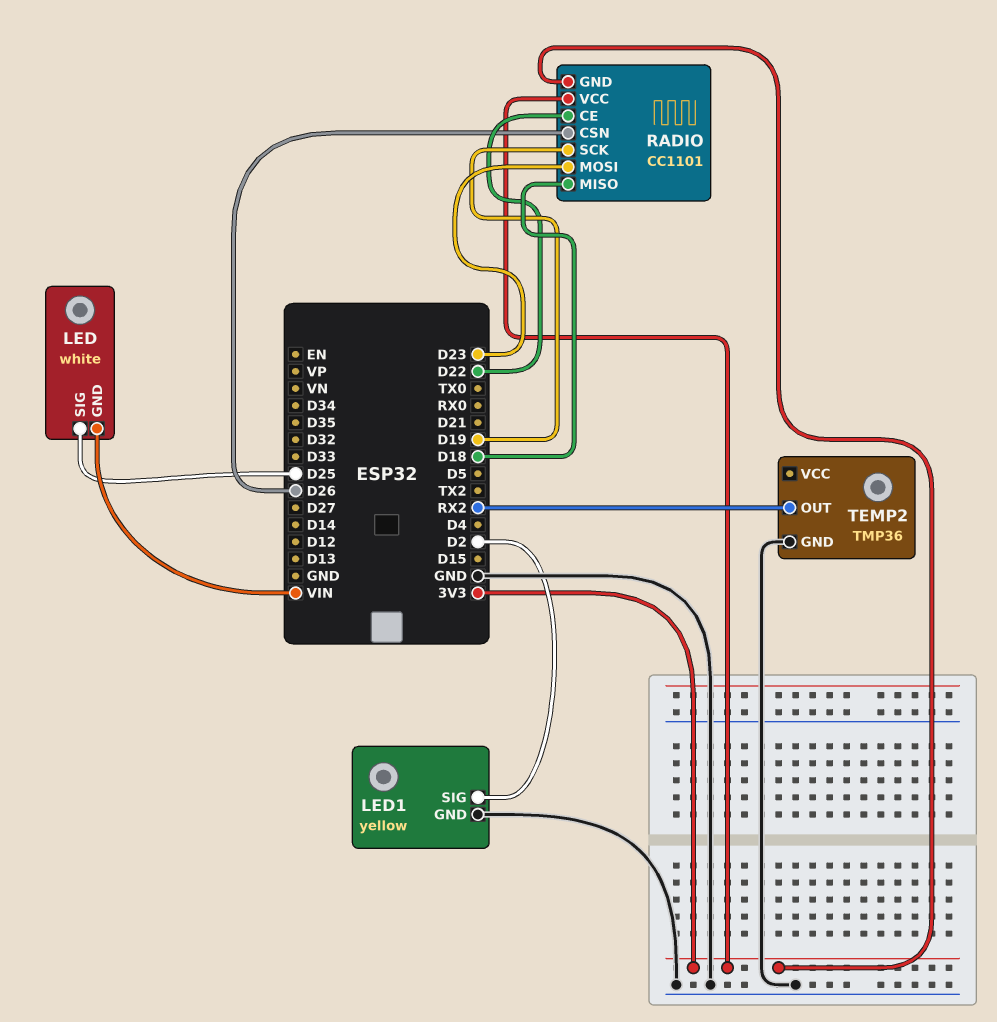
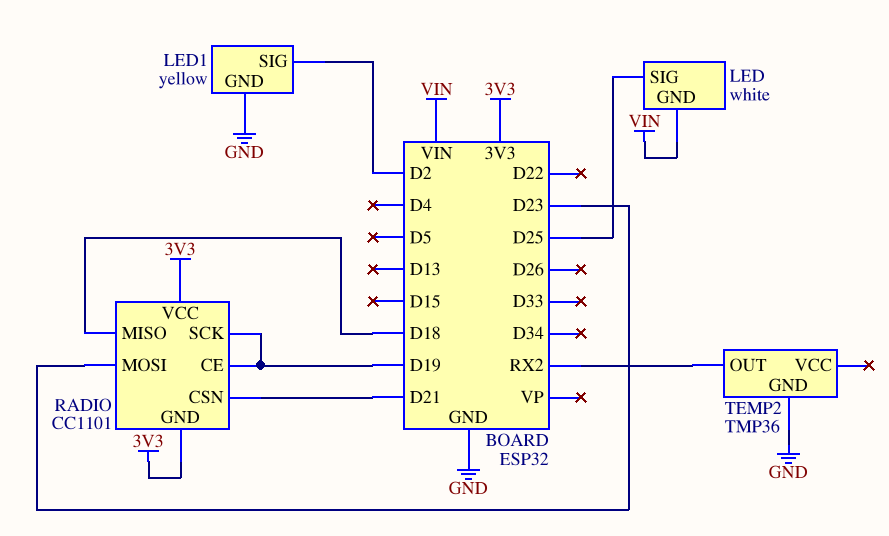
RADIO pin CE: D22 -> D19
RADIO pin CSN: D26 -> D21

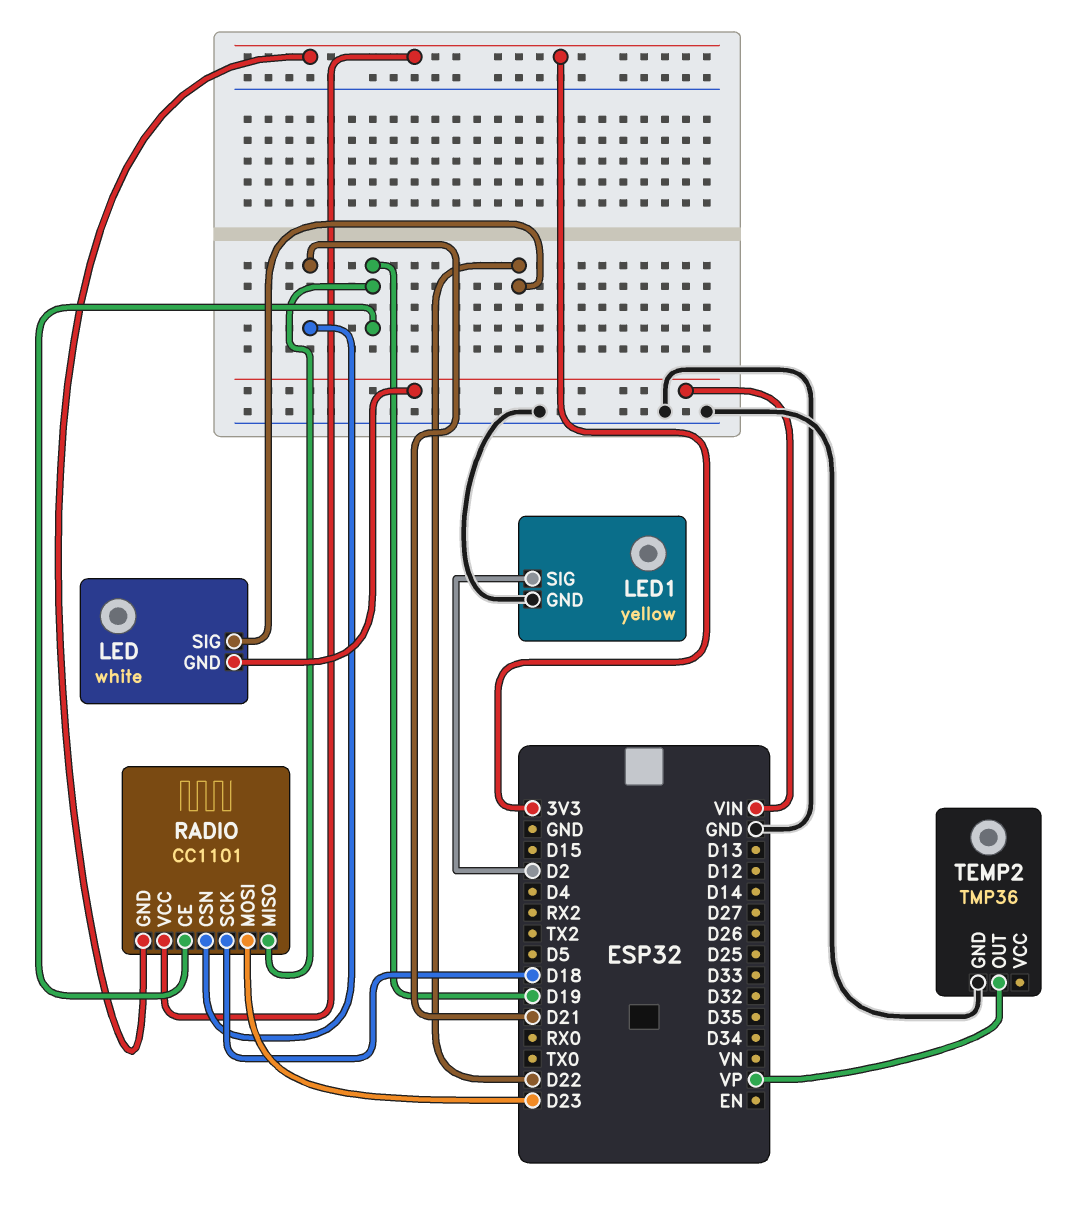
LED pin SIG: D25 -> D22
RADIO pin MISO: D18 -> D19
RADIO pin SCK: D19 -> D18
TEMP2 pin OUT: RX2 -> VP

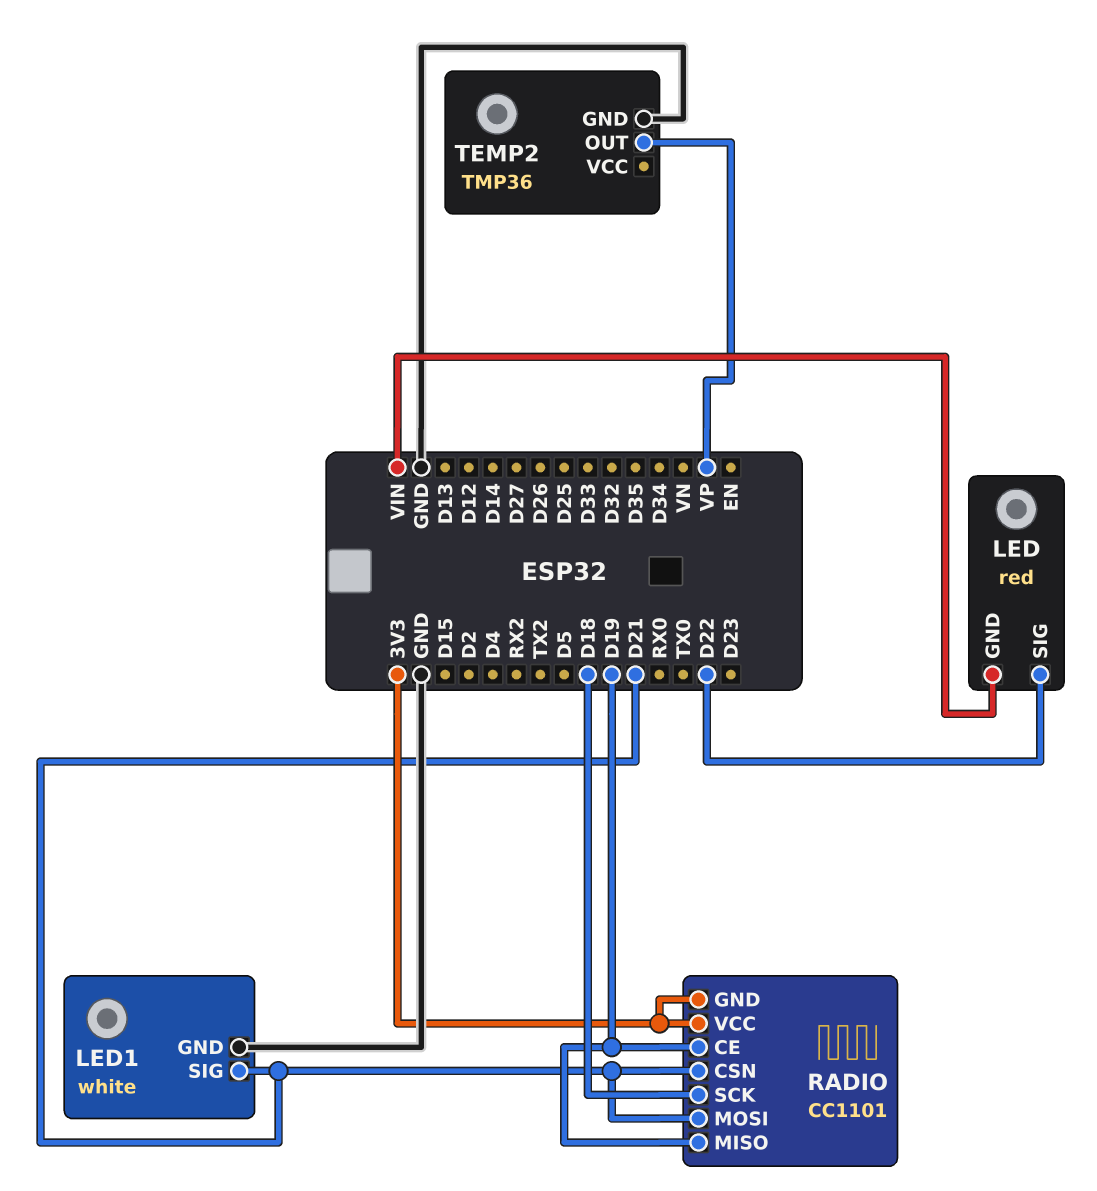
LED: white -> red
LED1: yellow -> white
LED1 pin SIG: D2 -> D21
RADIO pin MOSI: D23 -> D21

